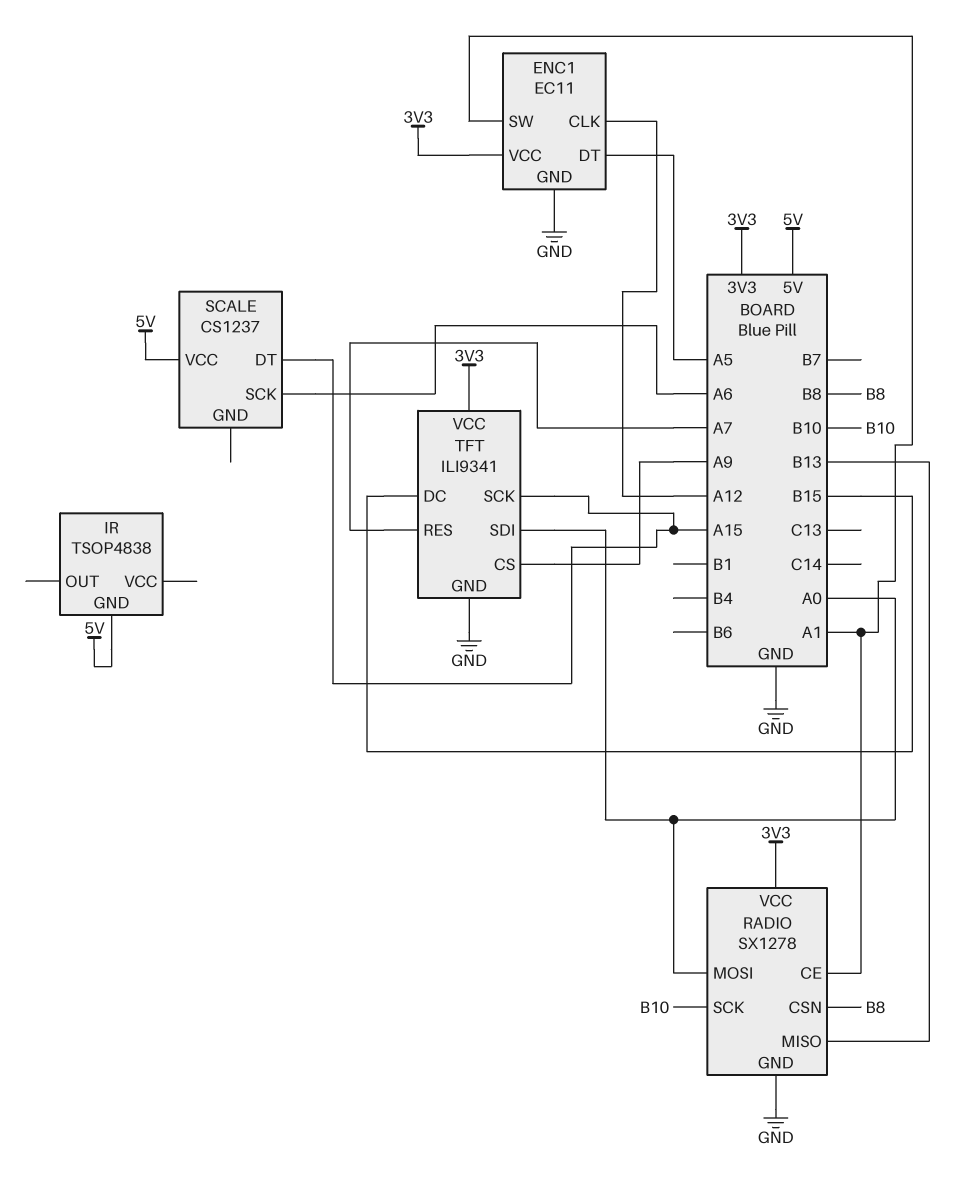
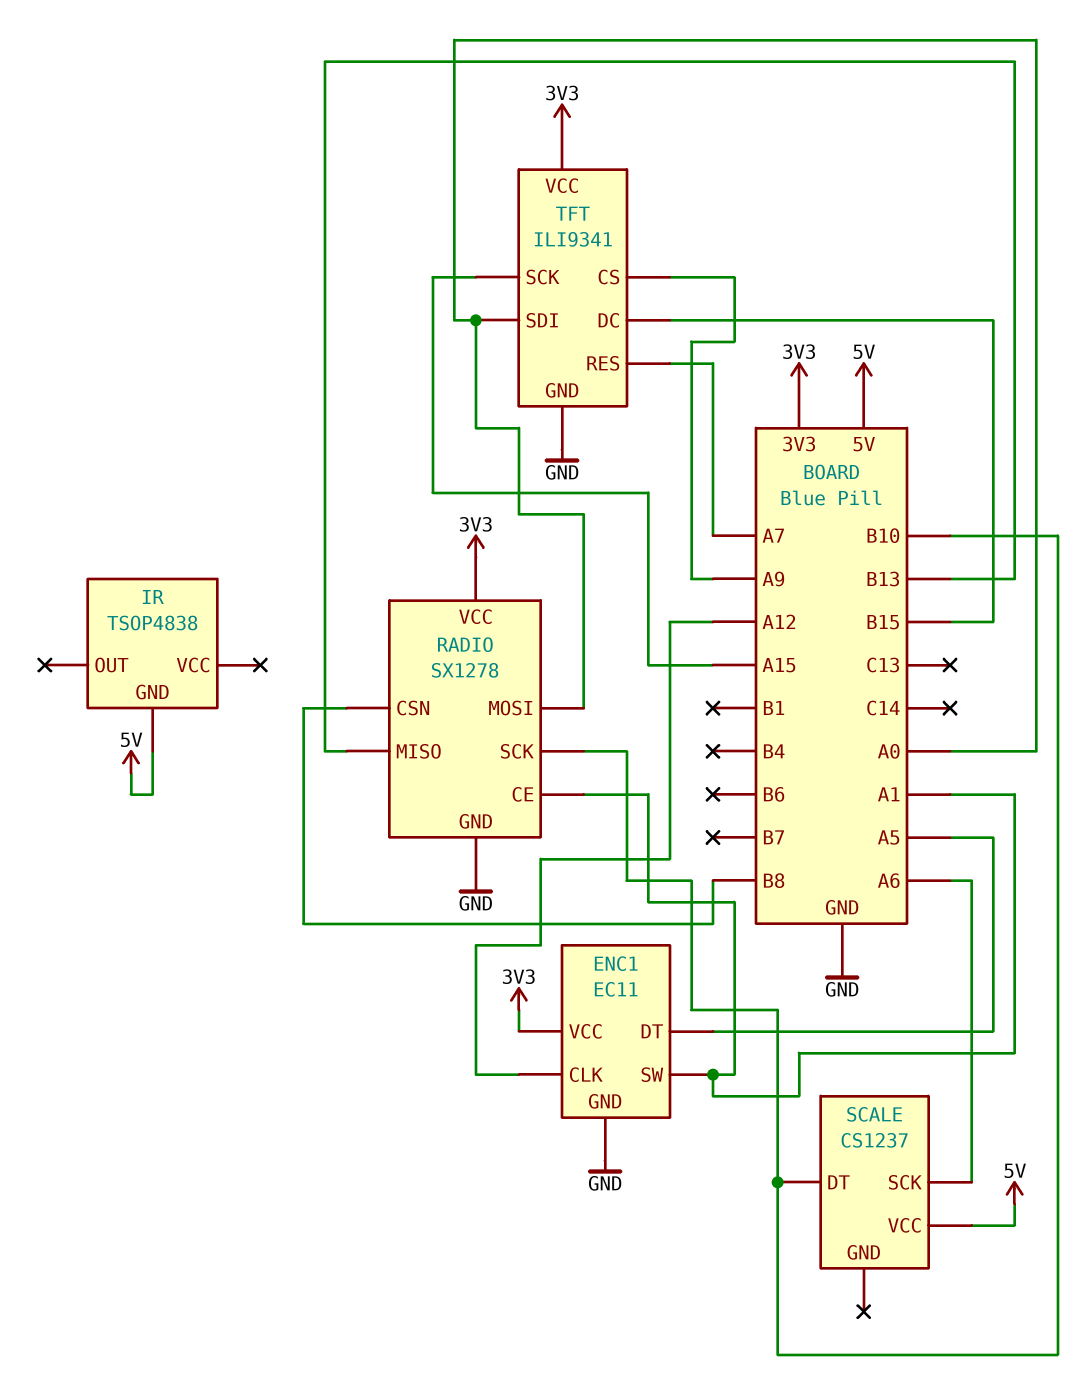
SCALE pin DT: A15 -> B10

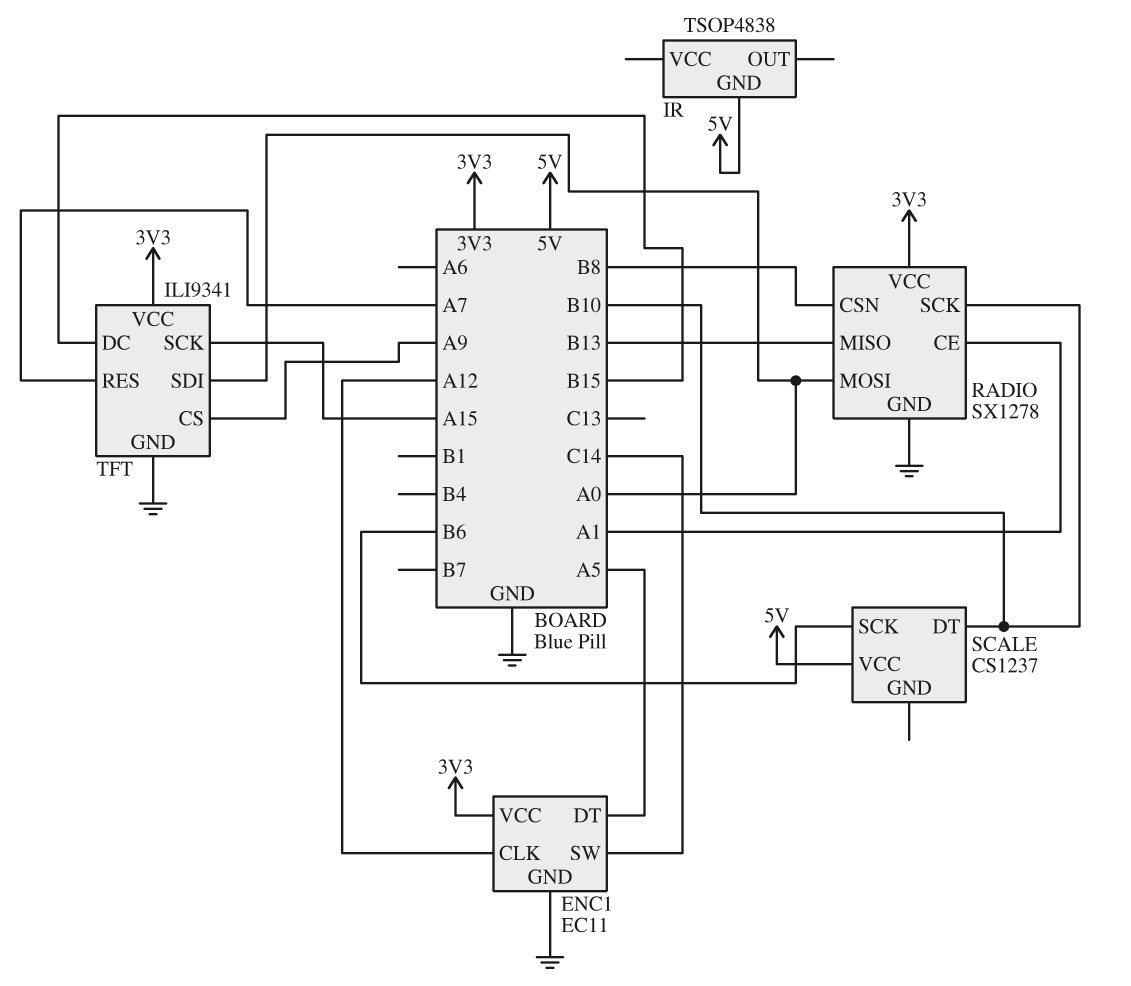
ENC1 pin SW: A1 -> C14
SCALE pin SCK: A6 -> B6

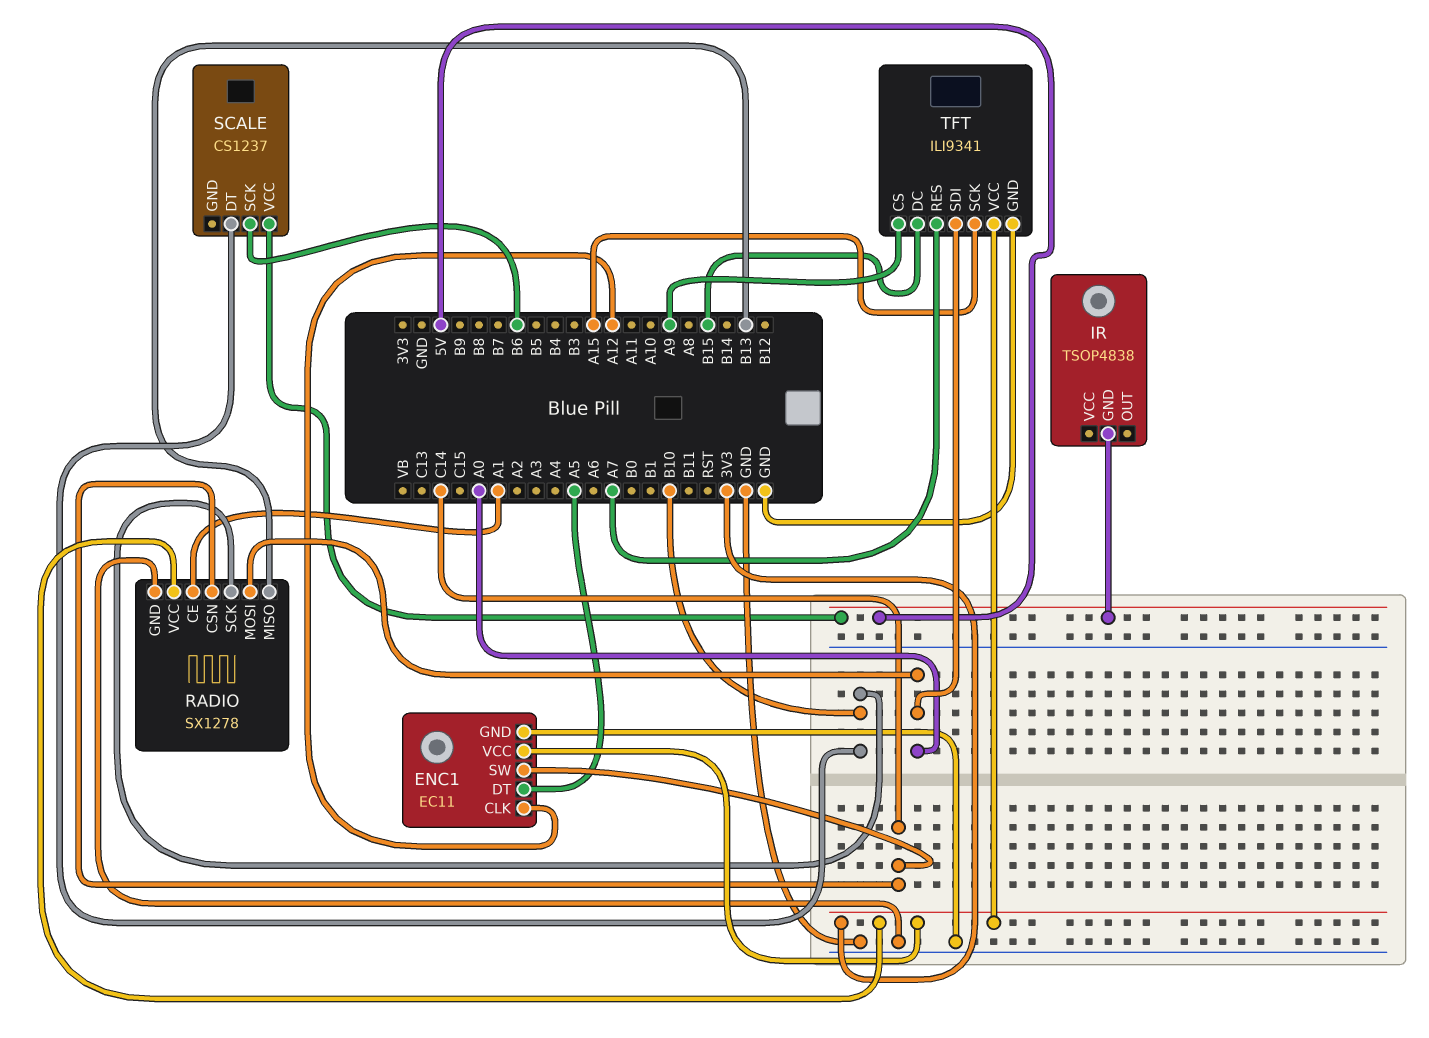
RADIO pin CSN: B8 -> C14

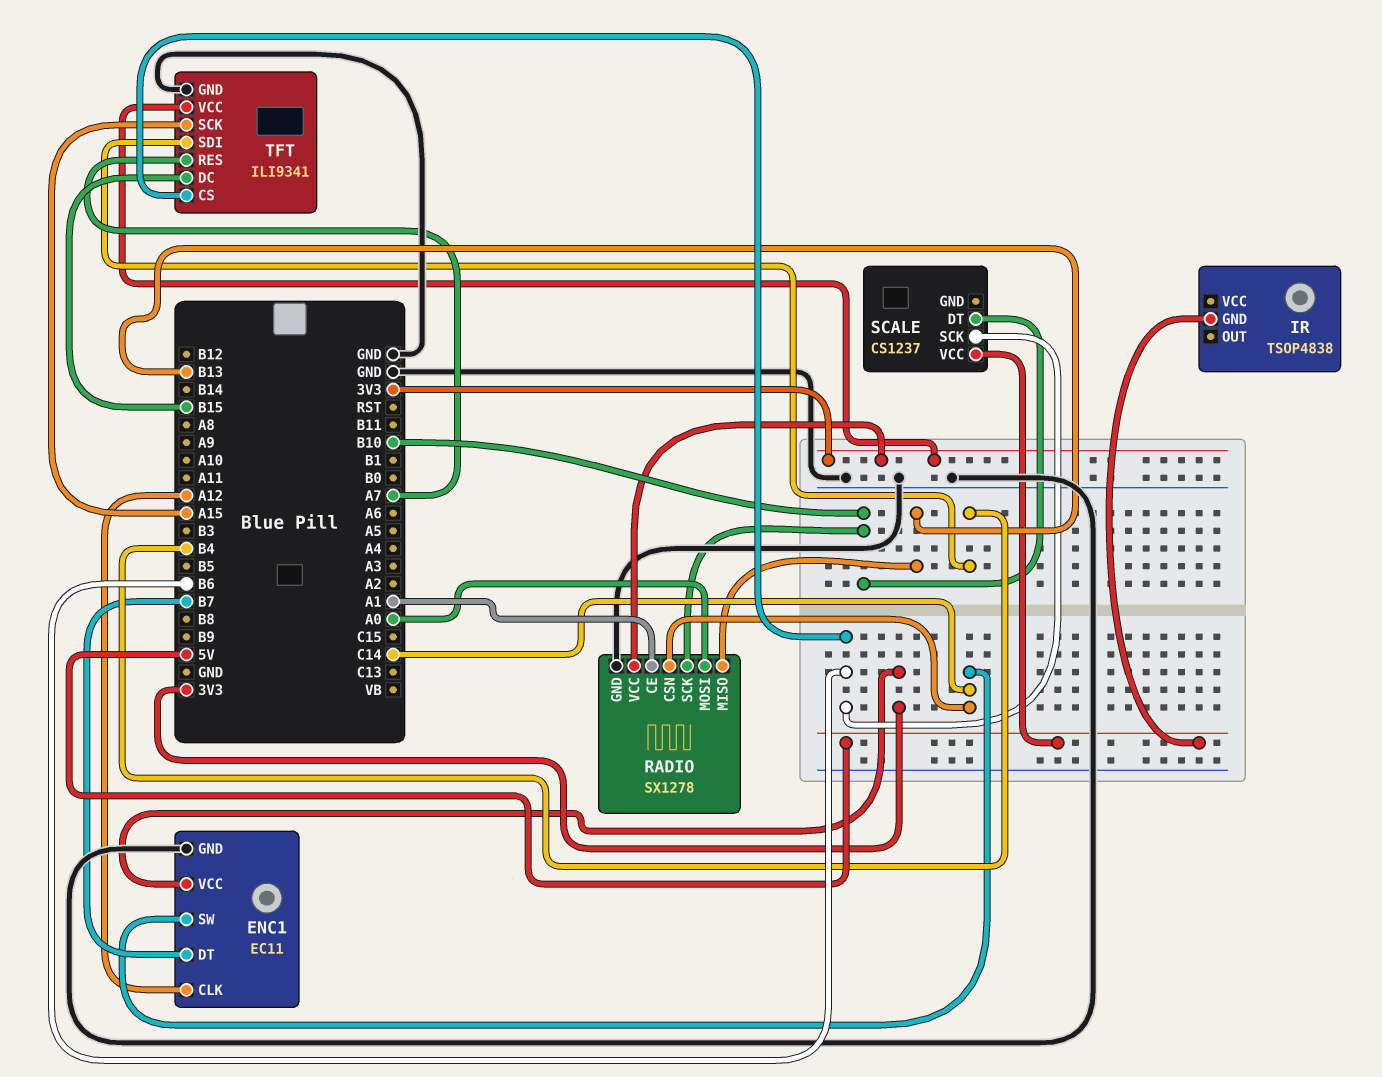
ENC1 pin DT: A5 -> B7
TFT pin CS: A9 -> B6
TFT pin SDI: A0 -> B4

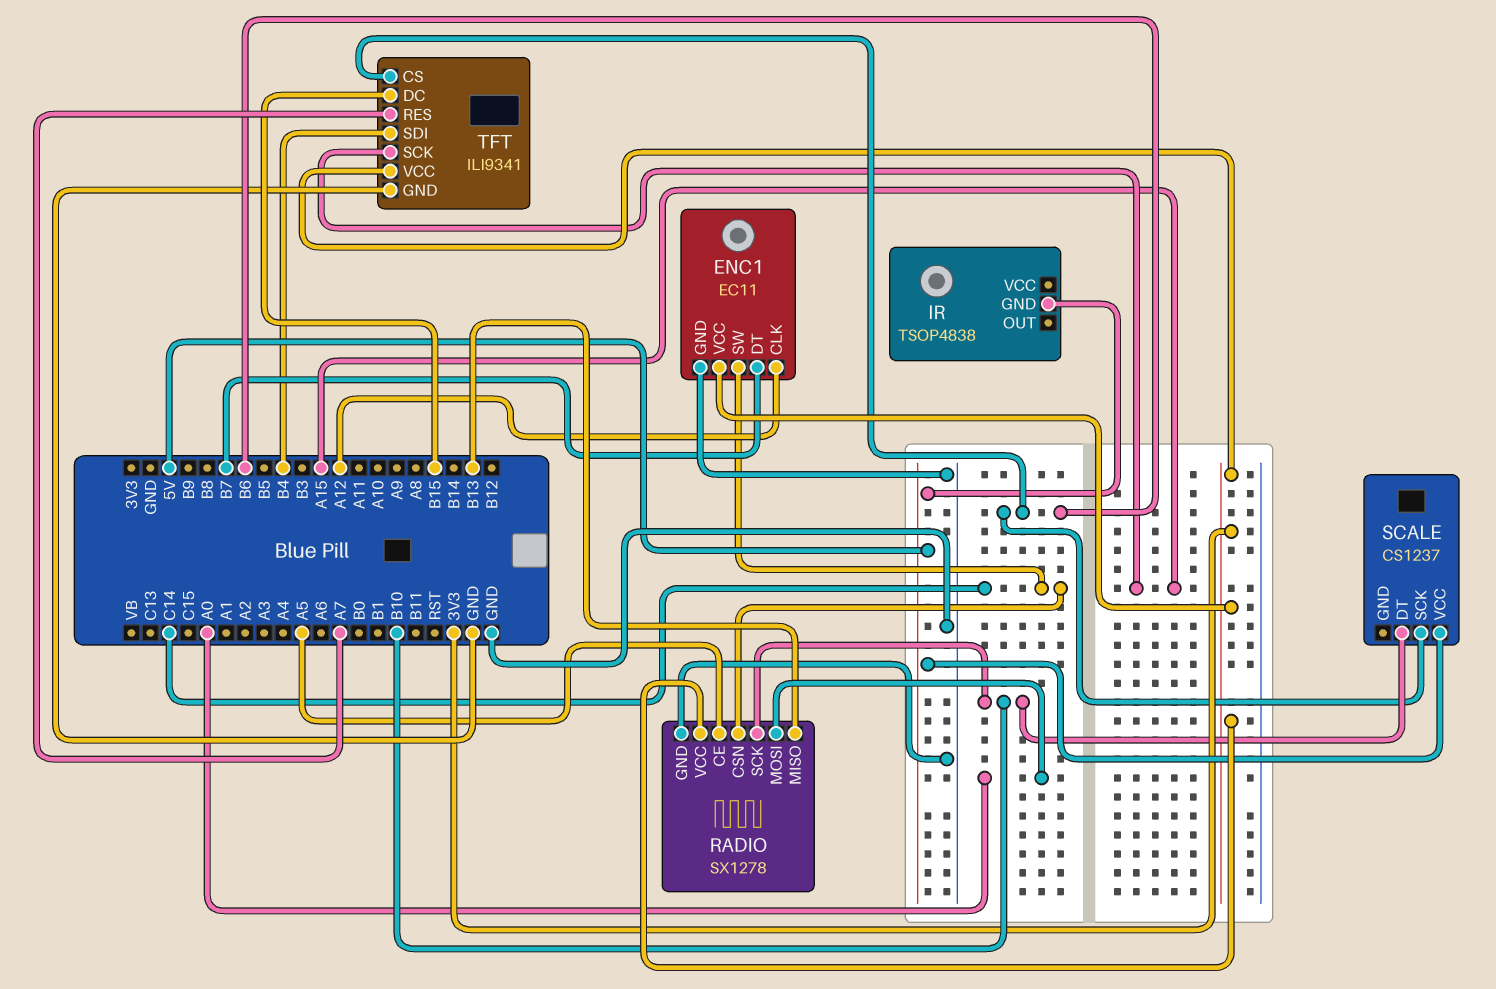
RADIO pin CE: A1 -> A5

